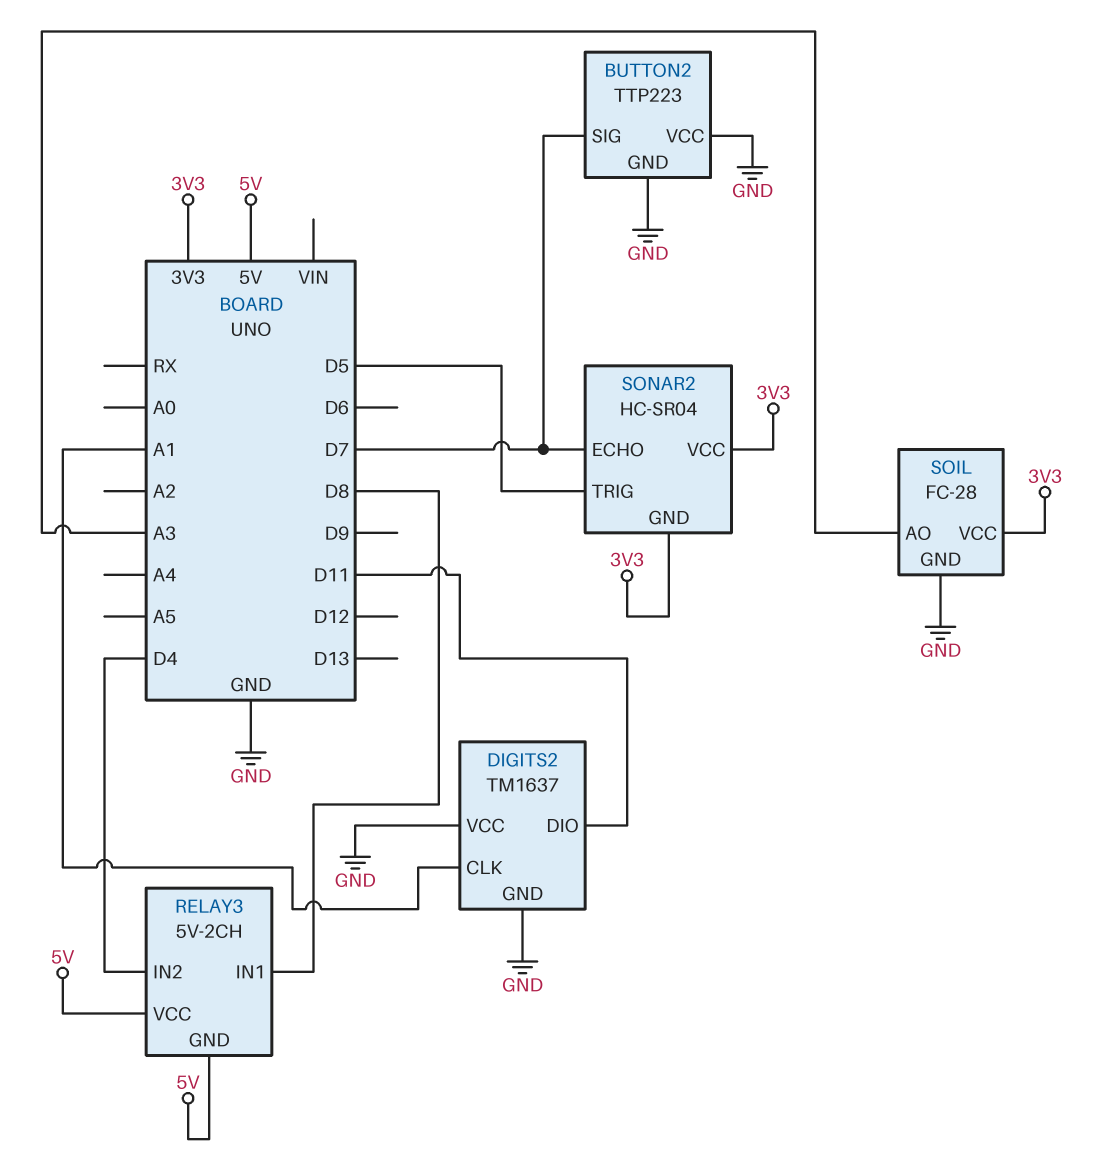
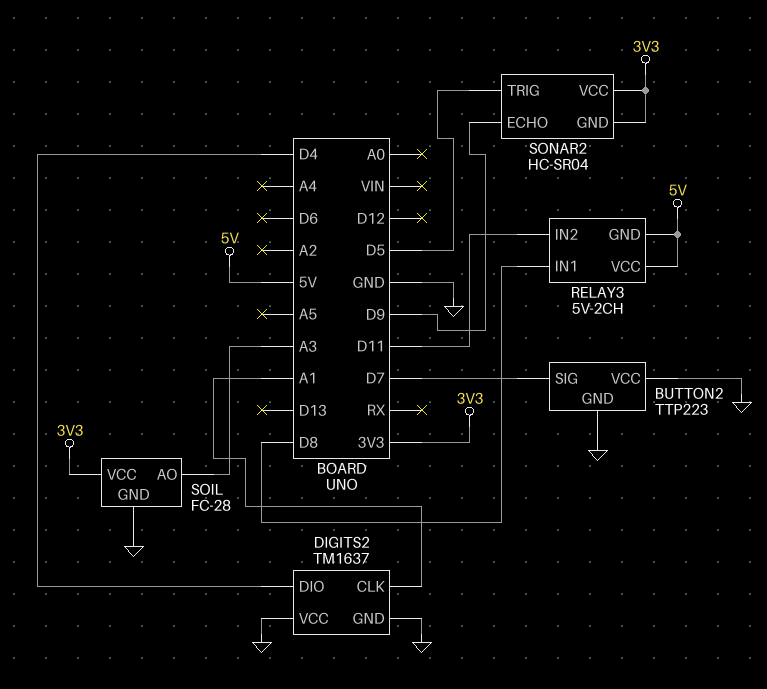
DIGITS2 pin DIO: D11 -> D4
RELAY3 pin IN2: D4 -> D11
SONAR2 pin ECHO: D7 -> D9

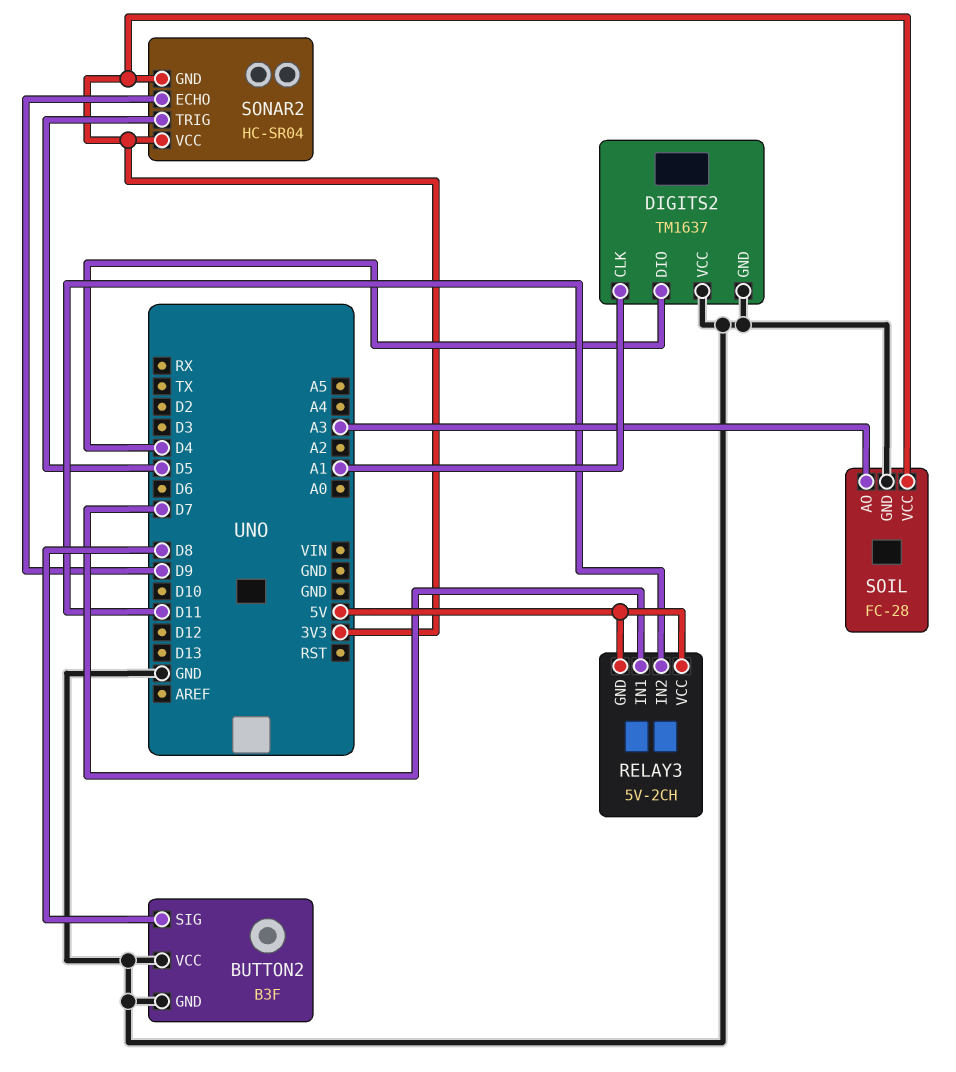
BUTTON2: TTP223 -> B3F
BUTTON2 pin SIG: D7 -> D8
RELAY3 pin IN1: D8 -> D7

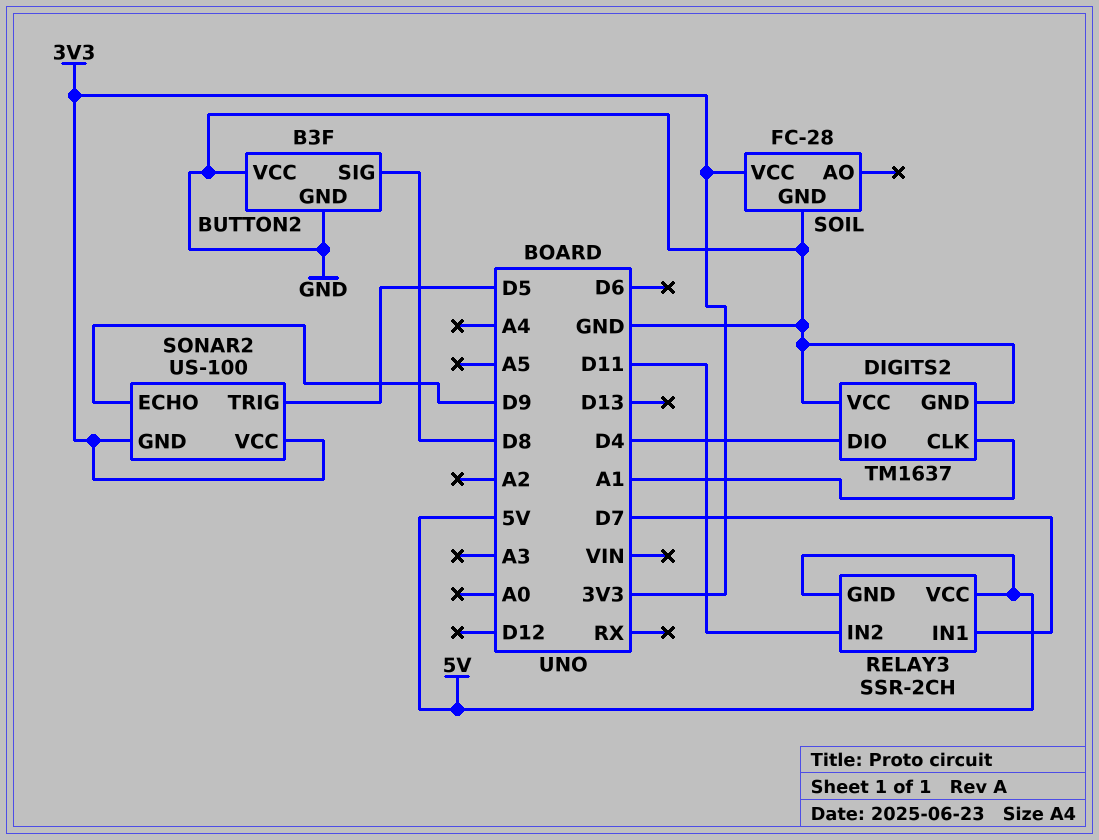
RELAY3: 5V-2CH -> SSR-2CH
SOIL pin AO: A3 -> none
SONAR2: HC-SR04 -> US-100

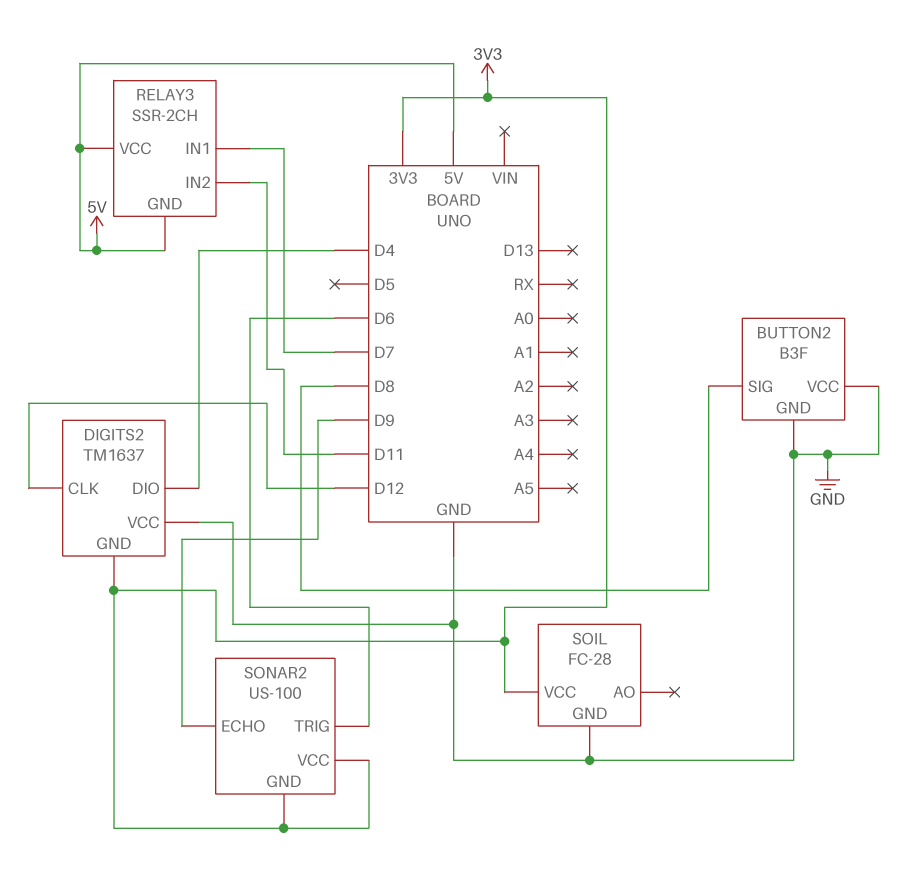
DIGITS2 pin CLK: A1 -> D12
DIGITS2 pin GND: GND -> 3V3
SONAR2 pin TRIG: D5 -> D6

